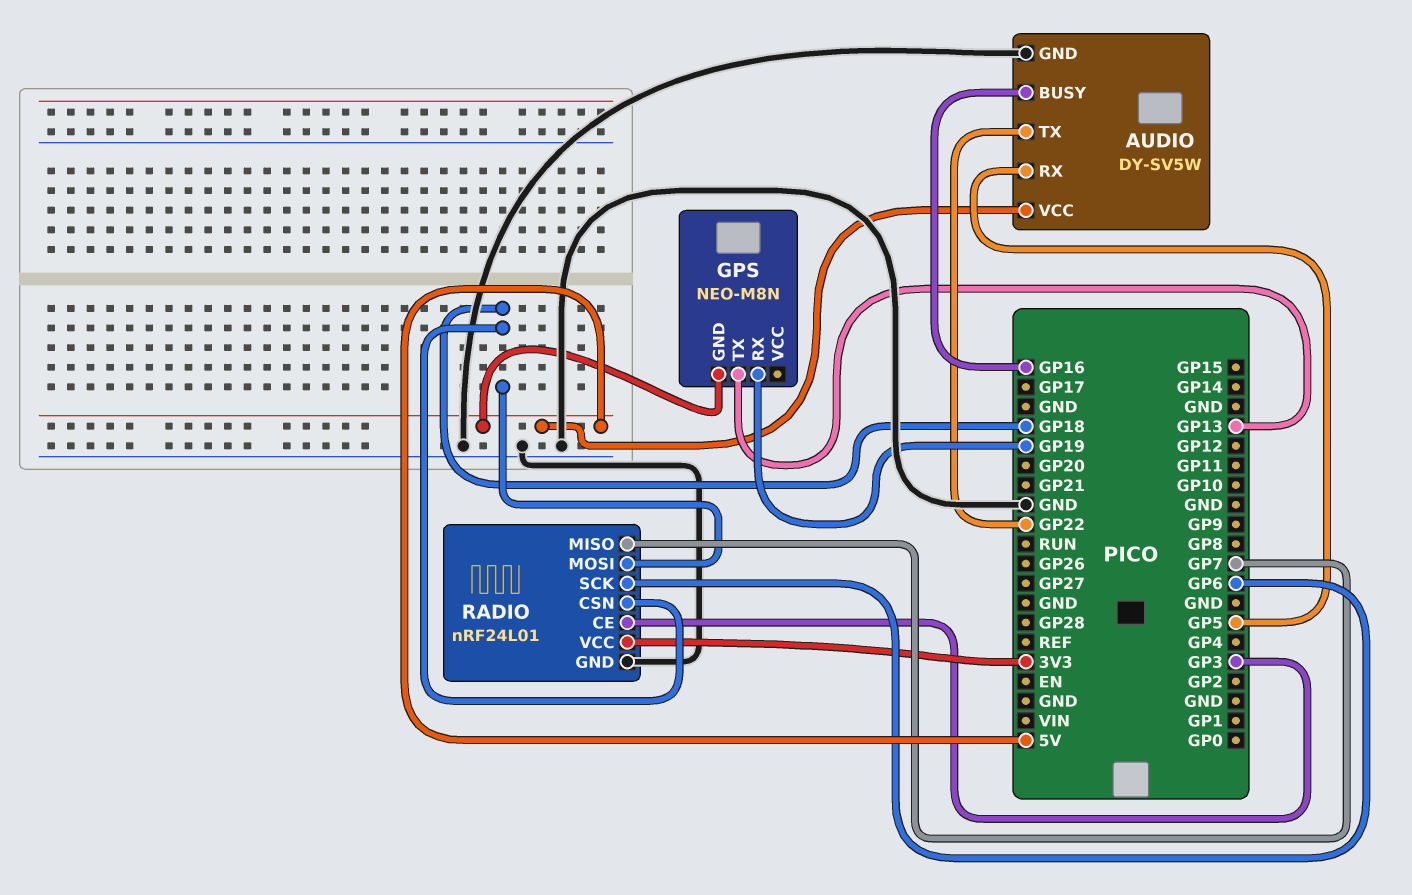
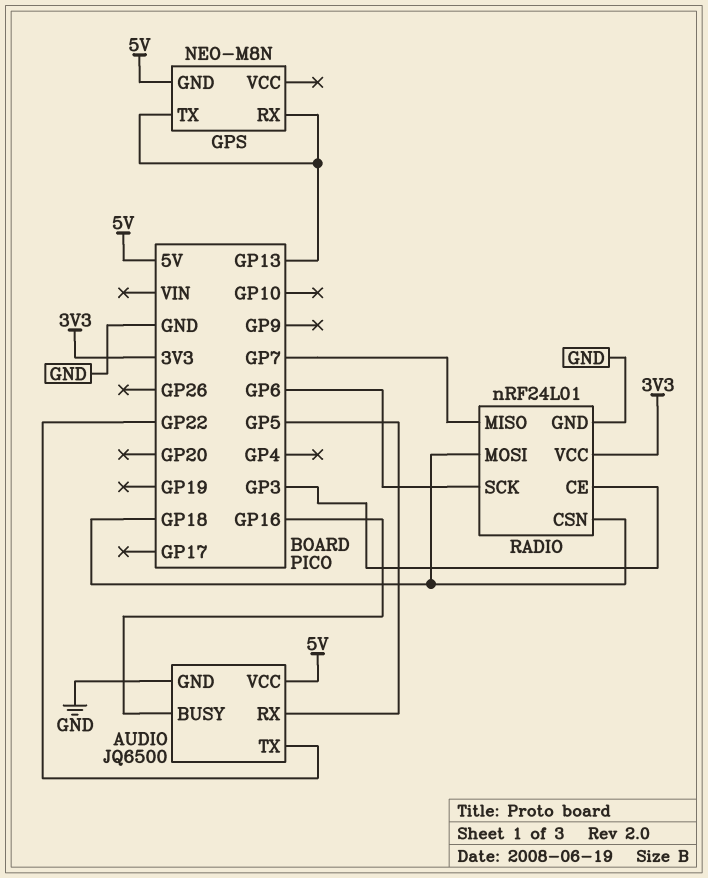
AUDIO: DY-SV5W -> JQ6500
GPS pin RX: GP19 -> GP13

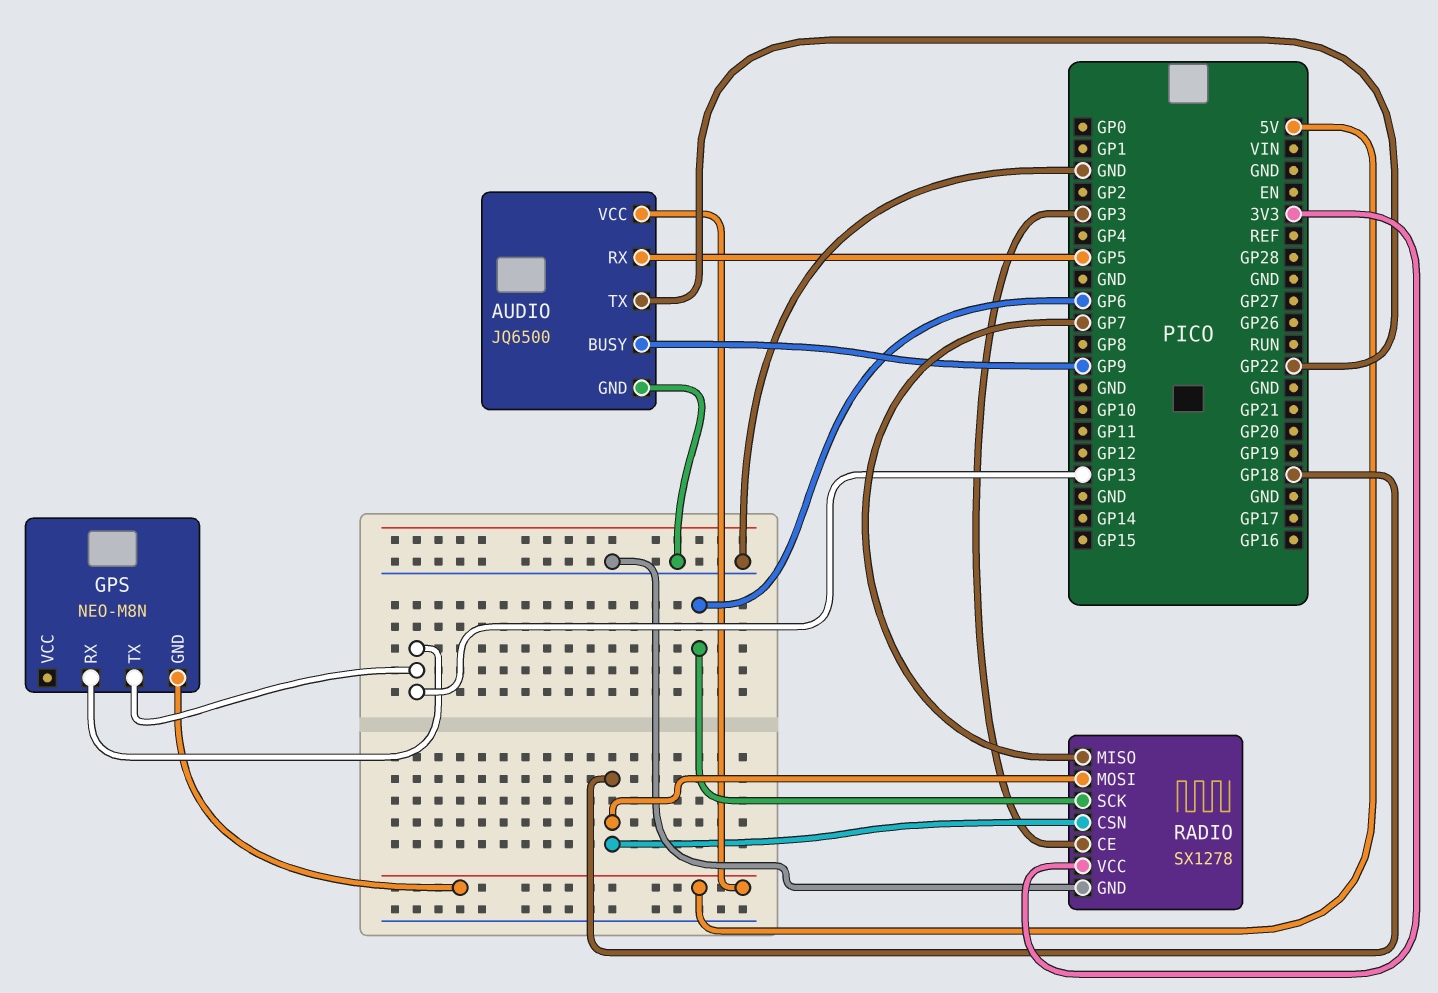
AUDIO pin BUSY: GP16 -> GP9
RADIO: nRF24L01 -> SX1278

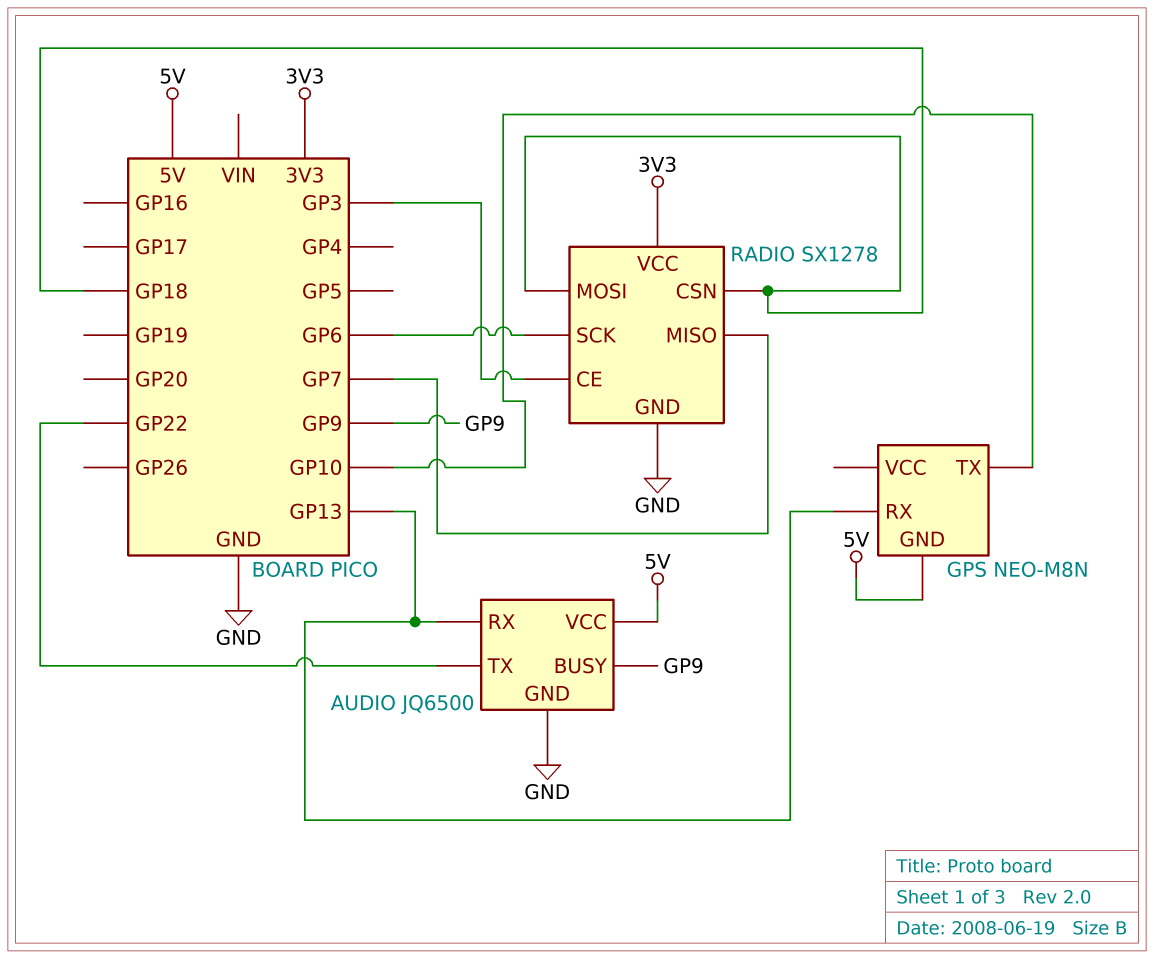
AUDIO pin RX: GP5 -> GP13
GPS pin TX: GP13 -> GP10

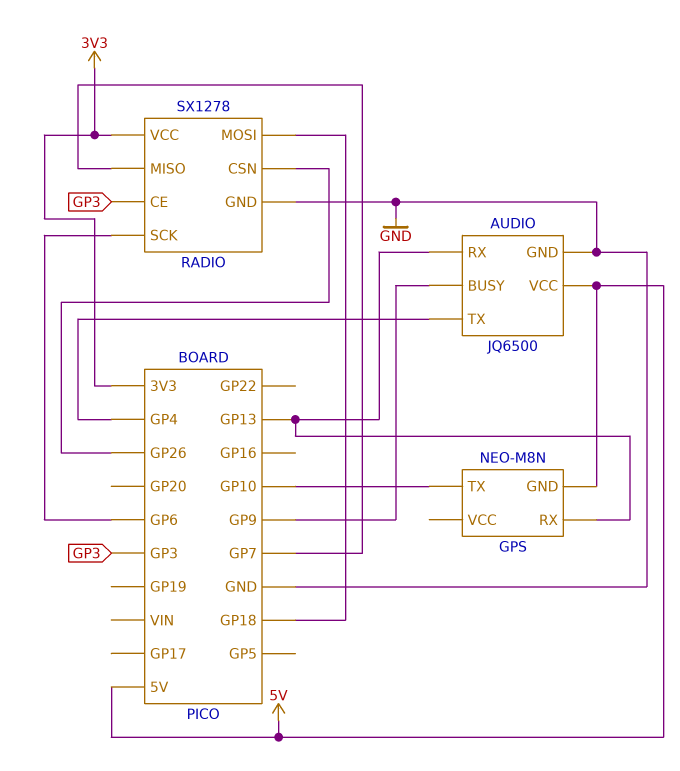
AUDIO pin TX: GP22 -> GP4
RADIO pin CSN: GP18 -> GP26

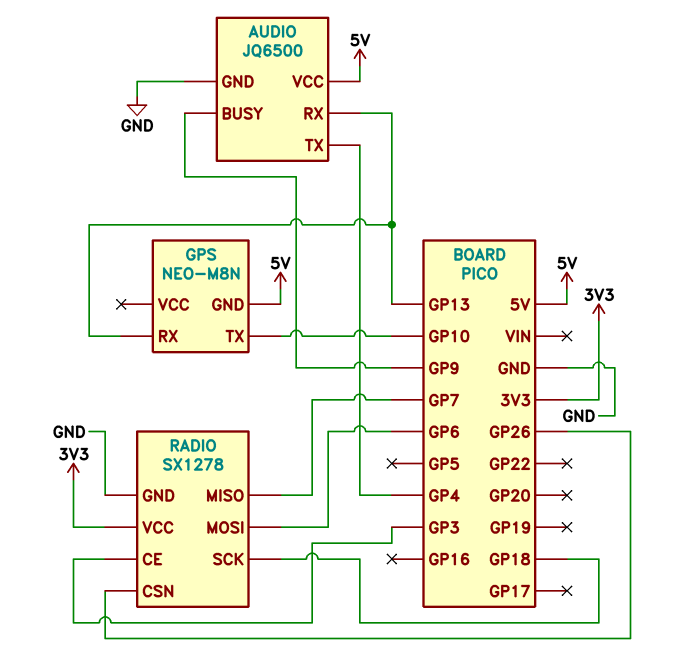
RADIO pin MOSI: GP18 -> GP6
RADIO pin SCK: GP6 -> GP18

